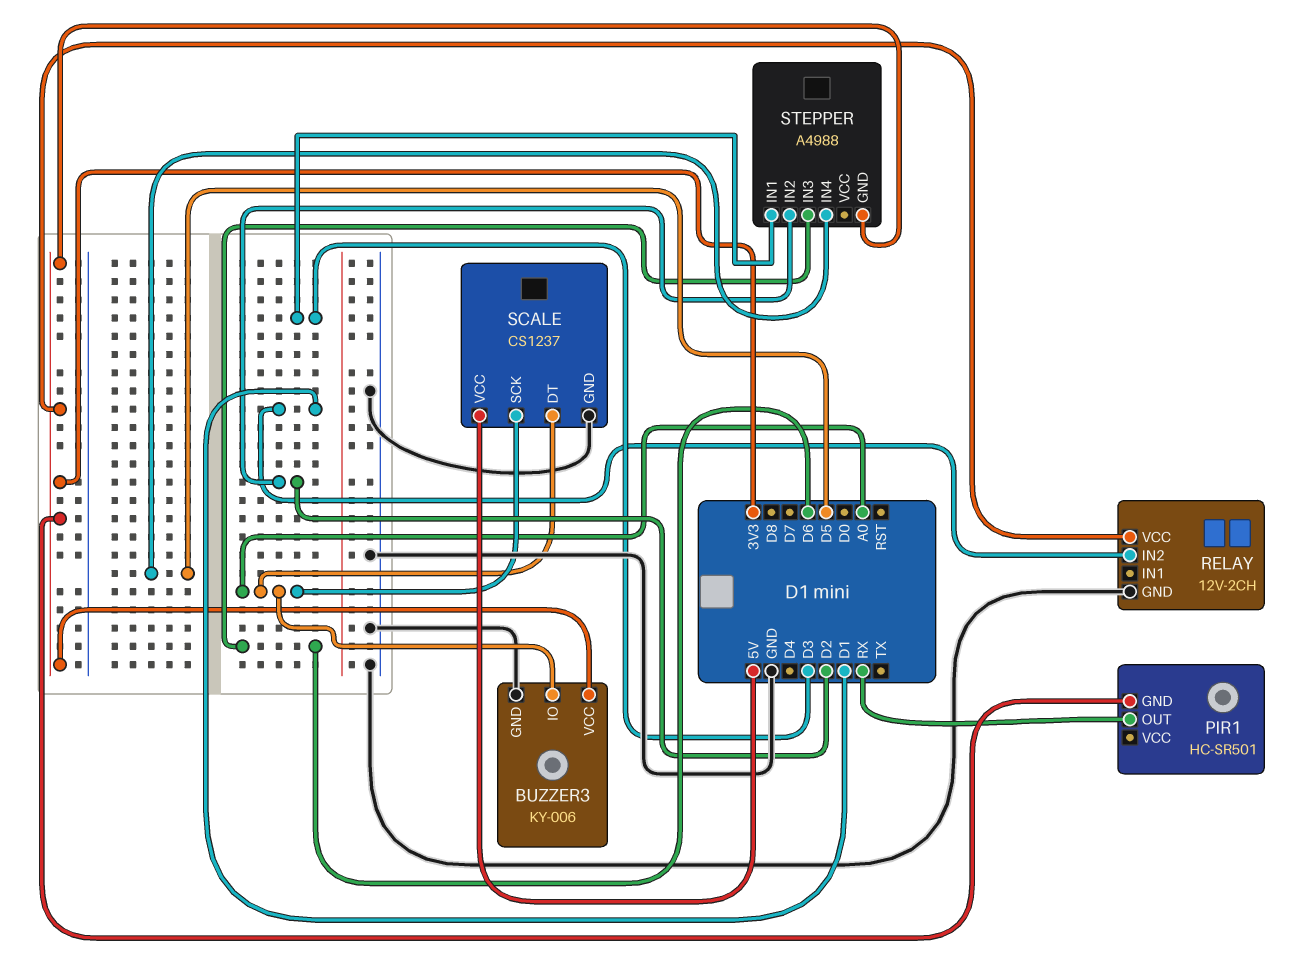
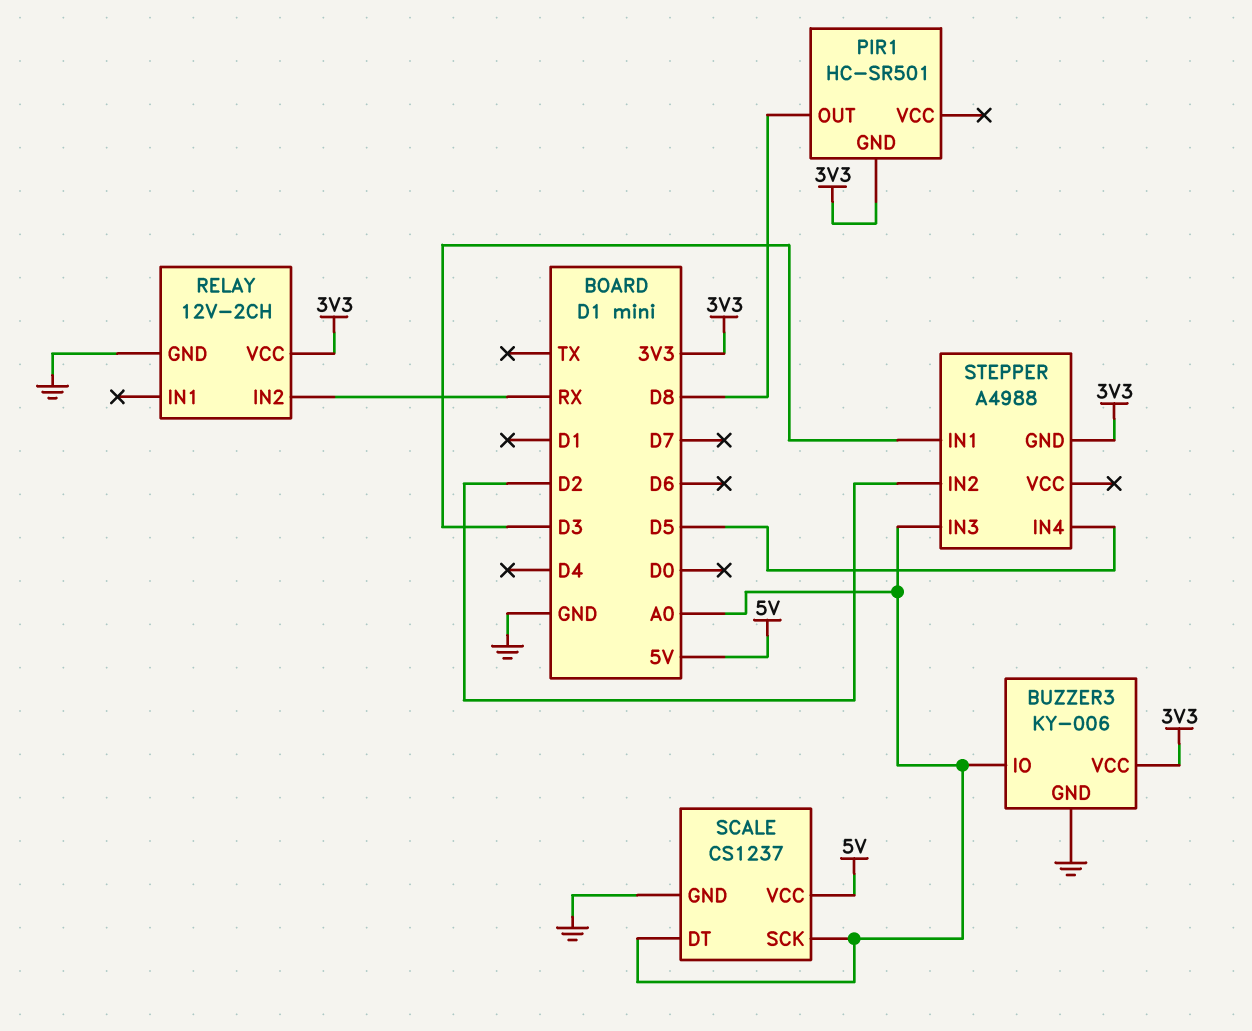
PIR1 pin OUT: RX -> D8
RELAY pin IN2: D1 -> RX
STEPPER pin IN3: D6 -> A0

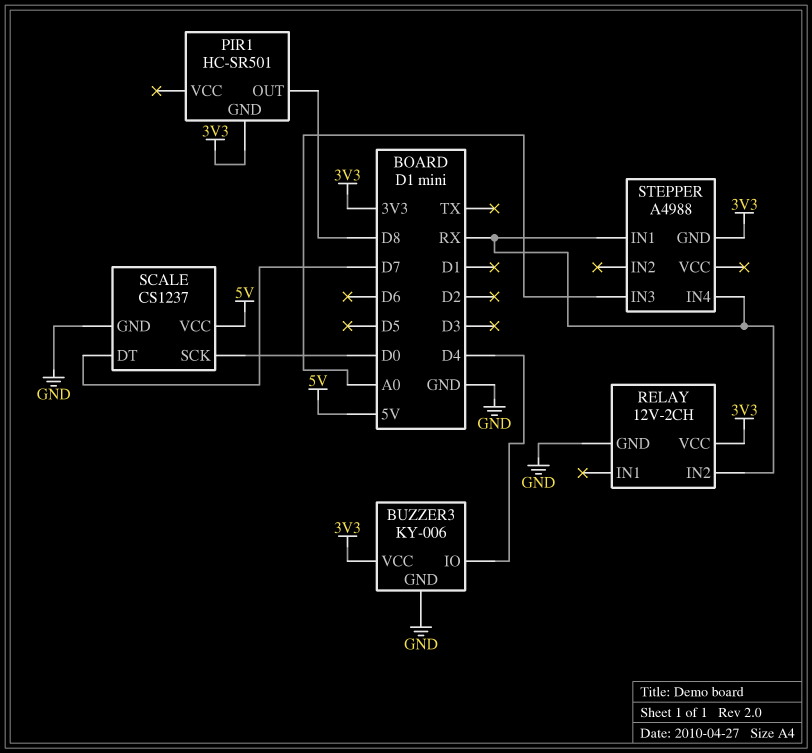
BUZZER3 pin IO: A0 -> D4
SCALE pin DT: A0 -> D7
SCALE pin SCK: A0 -> D0
STEPPER pin IN1: D3 -> RX
STEPPER pin IN2: D2 -> none
STEPPER pin IN4: D5 -> RX

